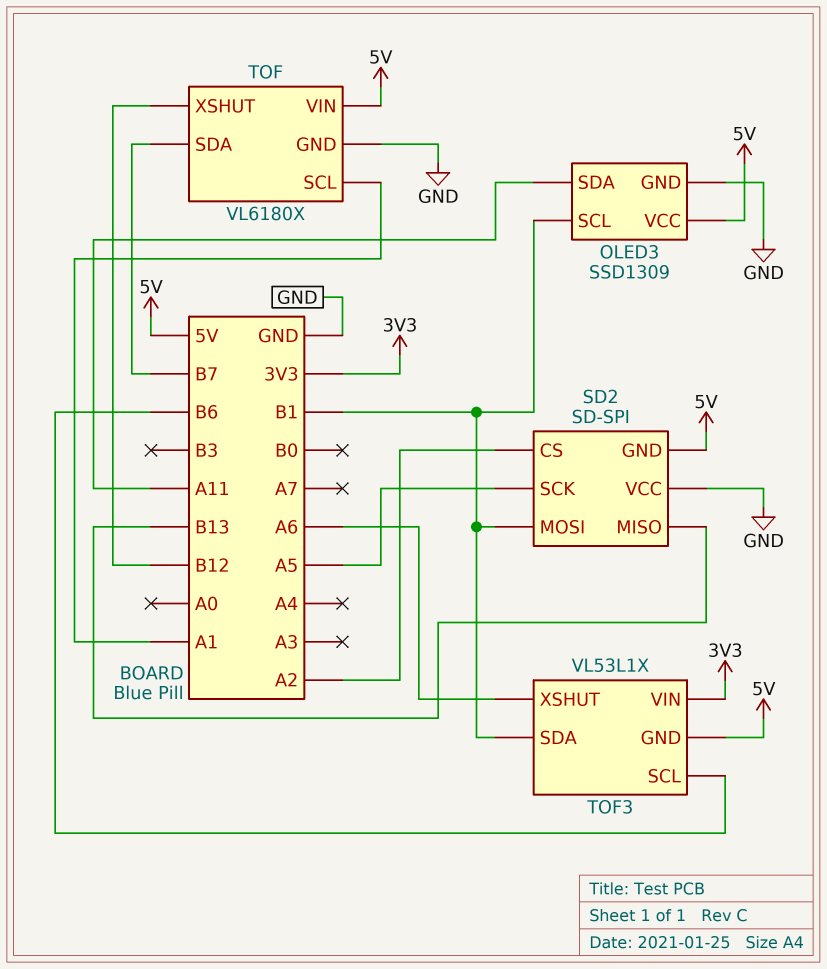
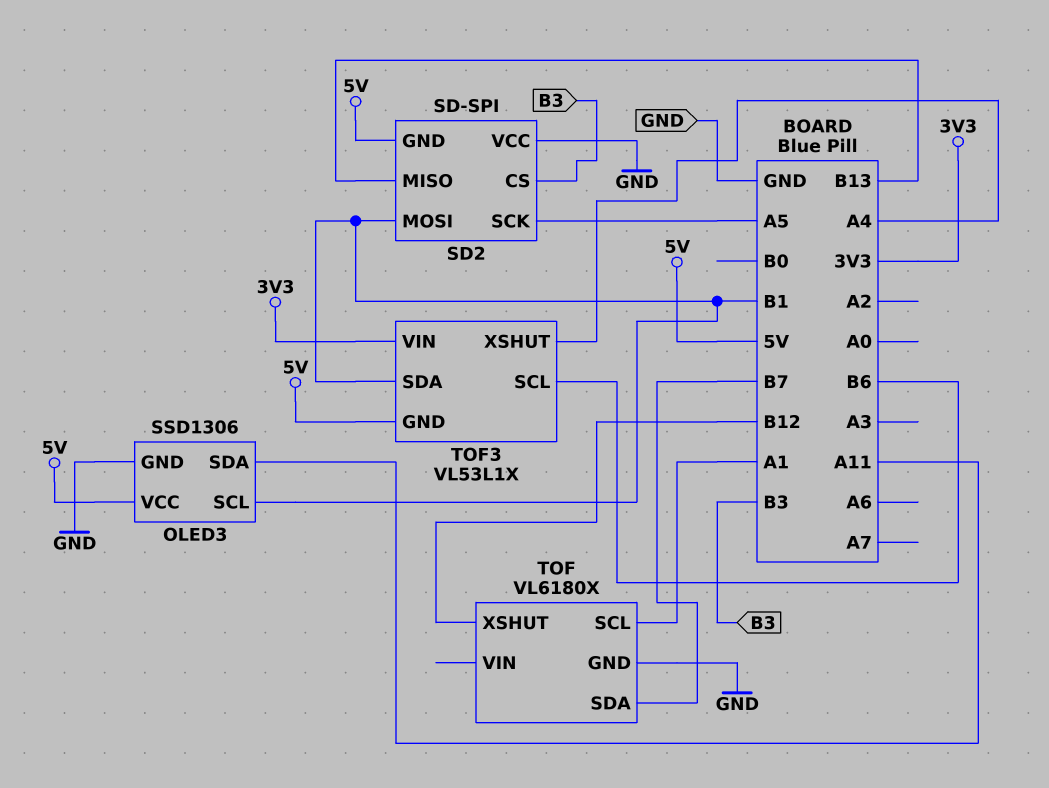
OLED3: SSD1309 -> SSD1306
SD2 pin CS: A2 -> B3
TOF pin VIN: 5V -> none
TOF3 pin XSHUT: A6 -> A4

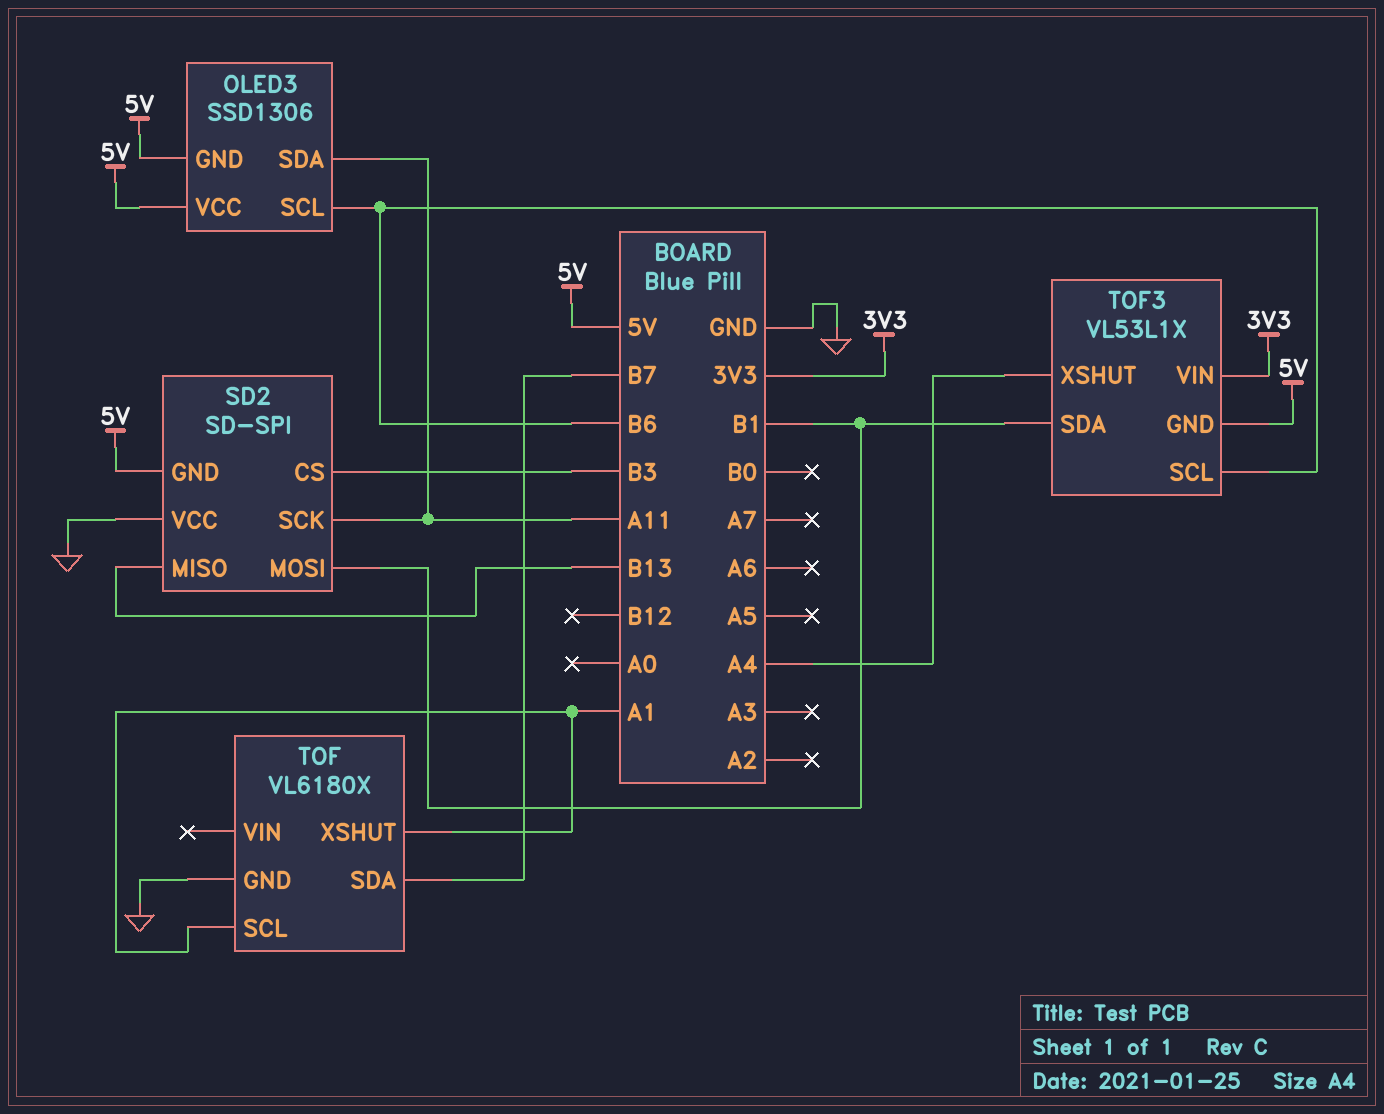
OLED3 pin GND: GND -> 5V
OLED3 pin SCL: B1 -> B6
SD2 pin SCK: A5 -> A11
TOF pin XSHUT: B12 -> A1

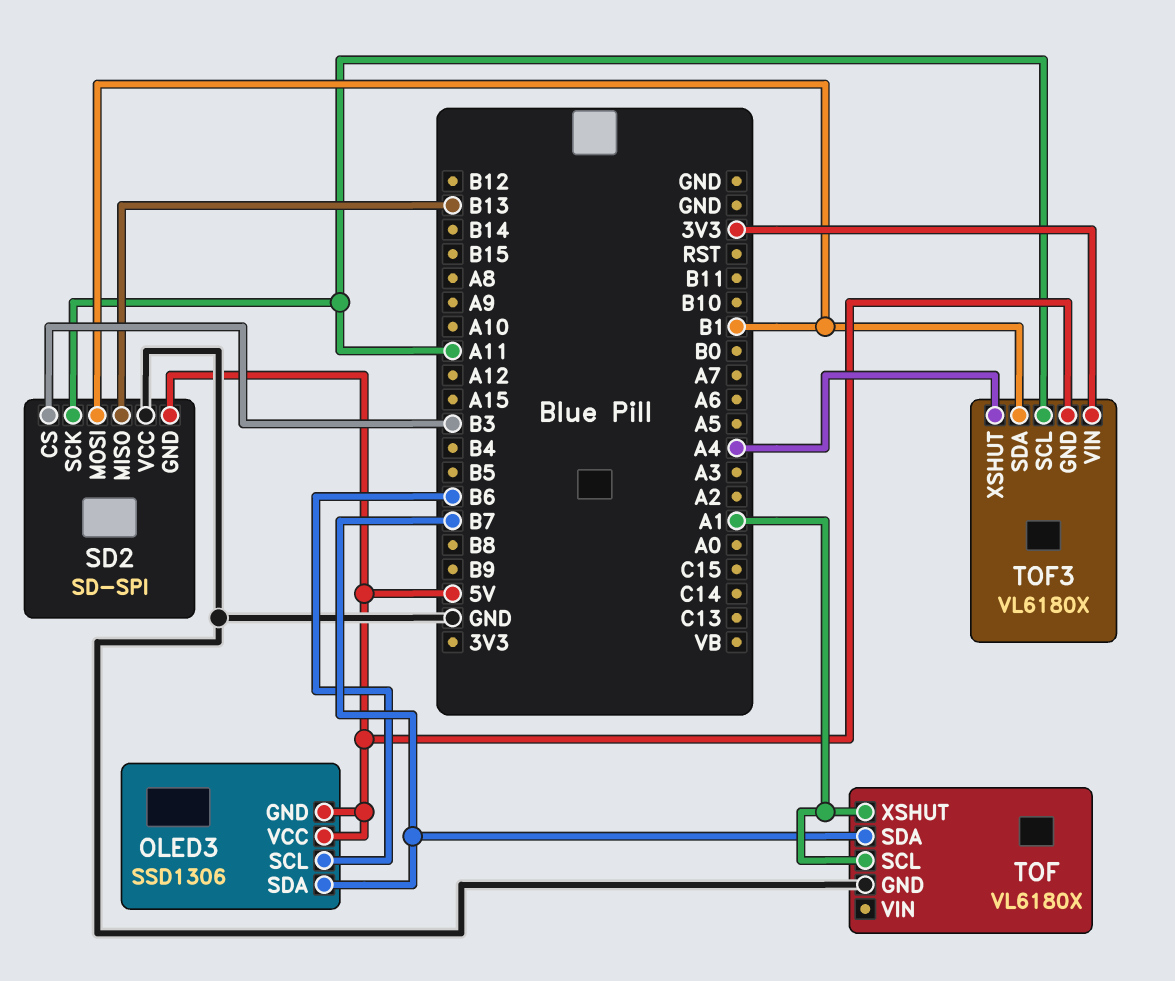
OLED3 pin SDA: A11 -> B7
TOF3: VL53L1X -> VL6180X
TOF3 pin SCL: B6 -> A11

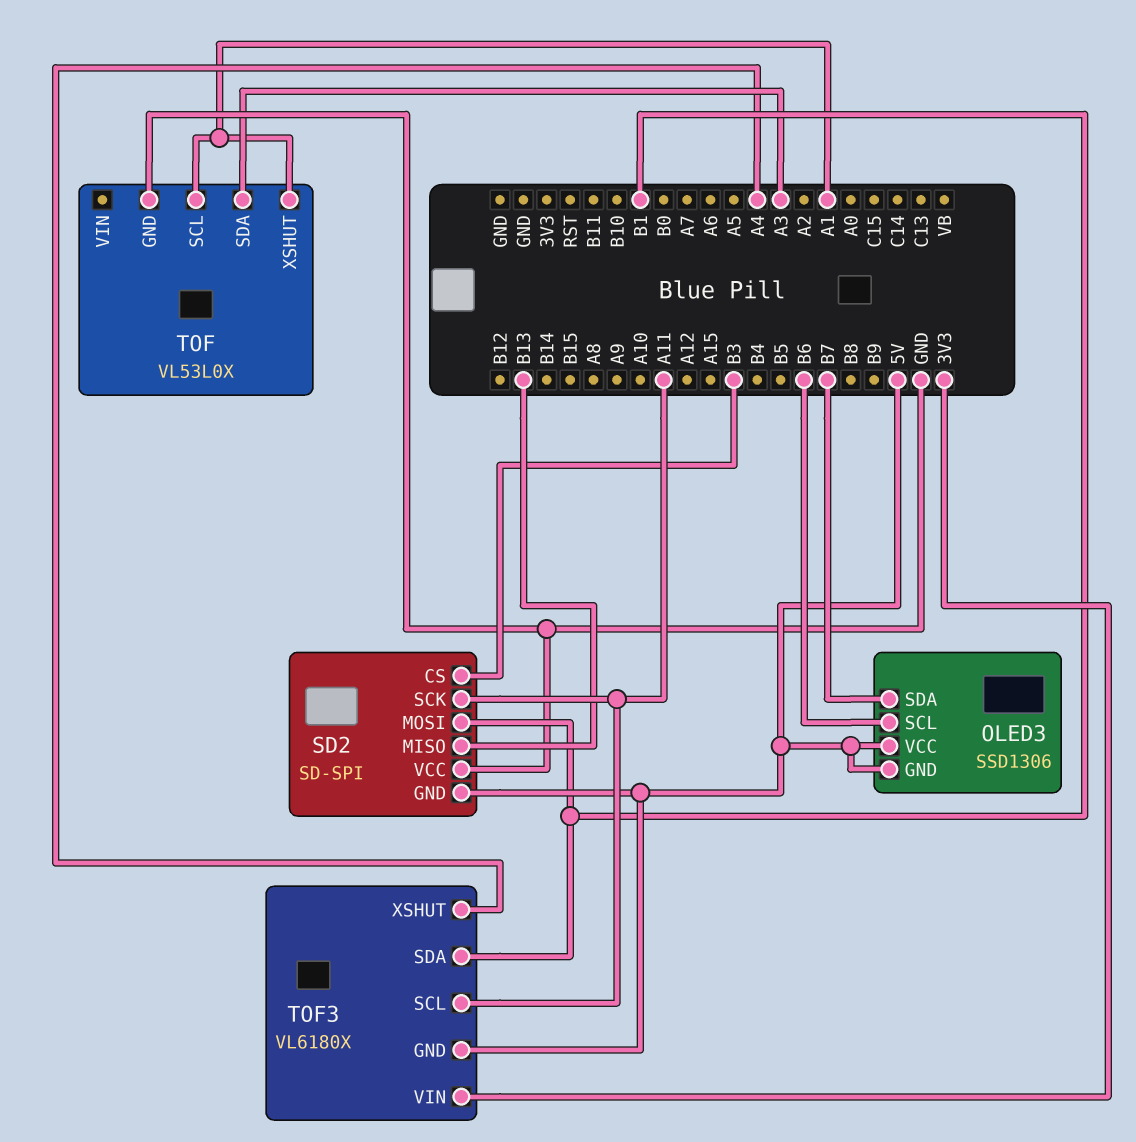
TOF: VL6180X -> VL53L0X
TOF pin SDA: B7 -> A3

